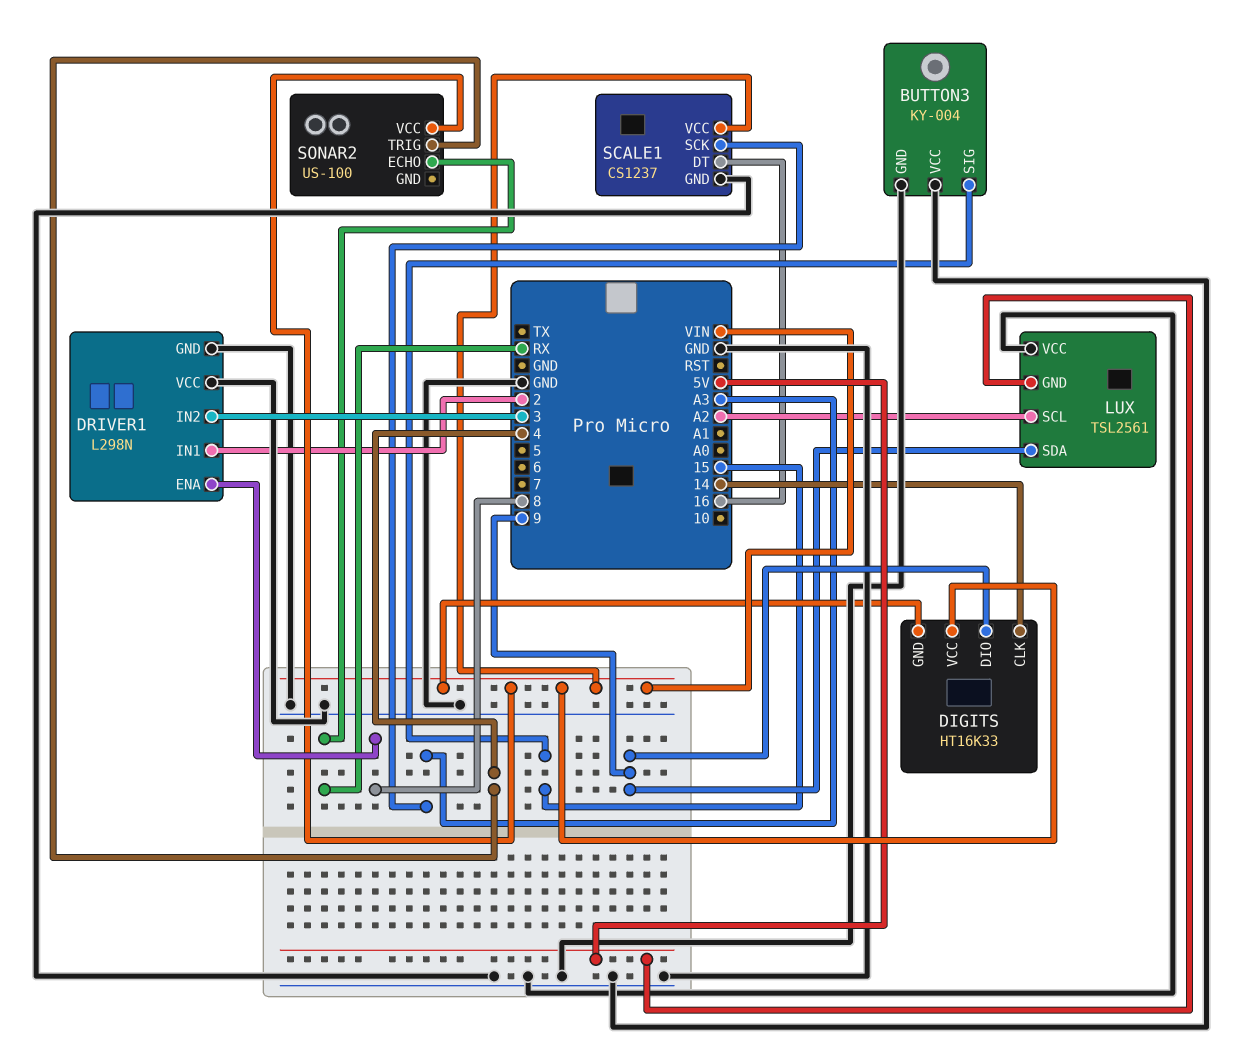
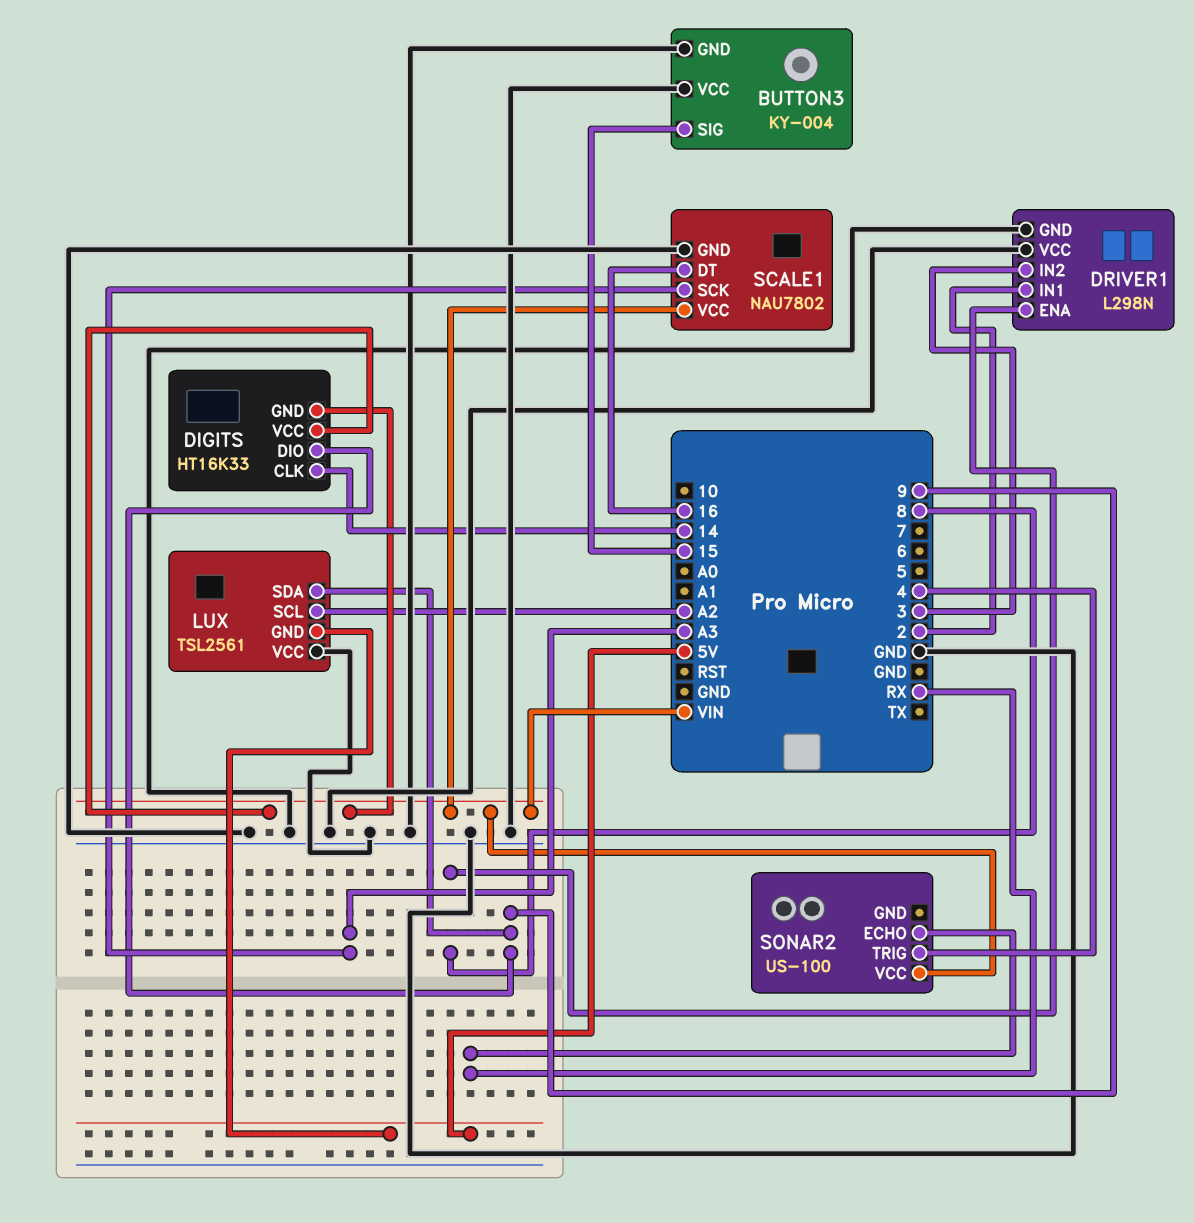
SCALE1: CS1237 -> NAU7802

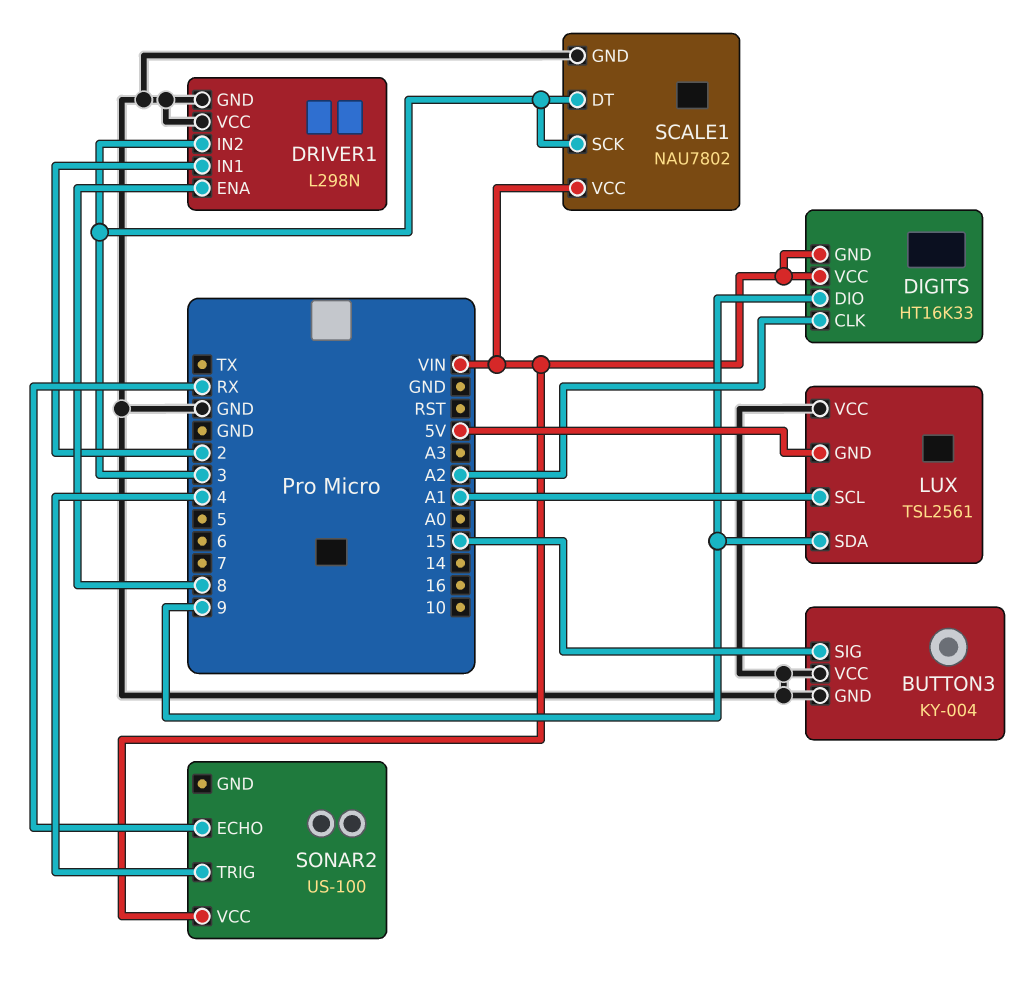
DIGITS pin CLK: 14 -> A2
LUX pin SCL: A2 -> A1
SCALE1 pin DT: 16 -> 3
SCALE1 pin SCK: A3 -> 3

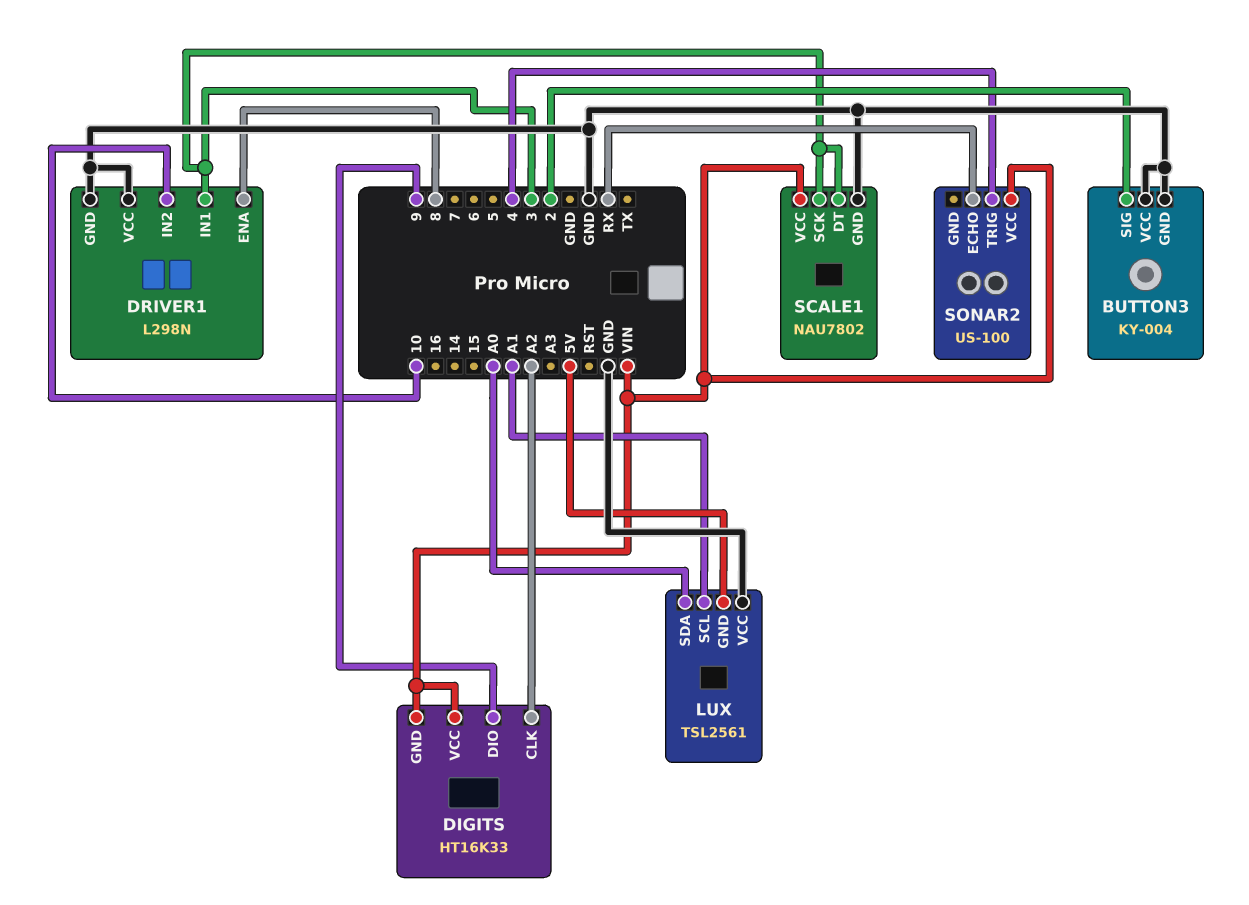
BUTTON3 pin SIG: 15 -> 2
DRIVER1 pin IN1: 2 -> 3
DRIVER1 pin IN2: 3 -> 10
LUX pin SDA: 9 -> A0

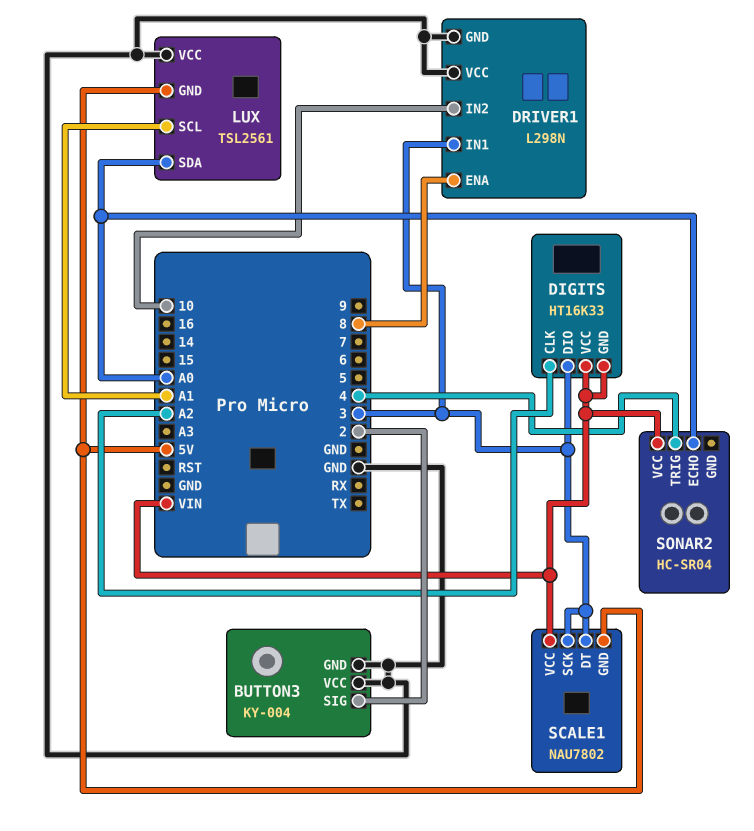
DIGITS pin DIO: 9 -> 3
SCALE1 pin GND: GND -> 5V
SONAR2: US-100 -> HC-SR04
SONAR2 pin ECHO: RX -> A0

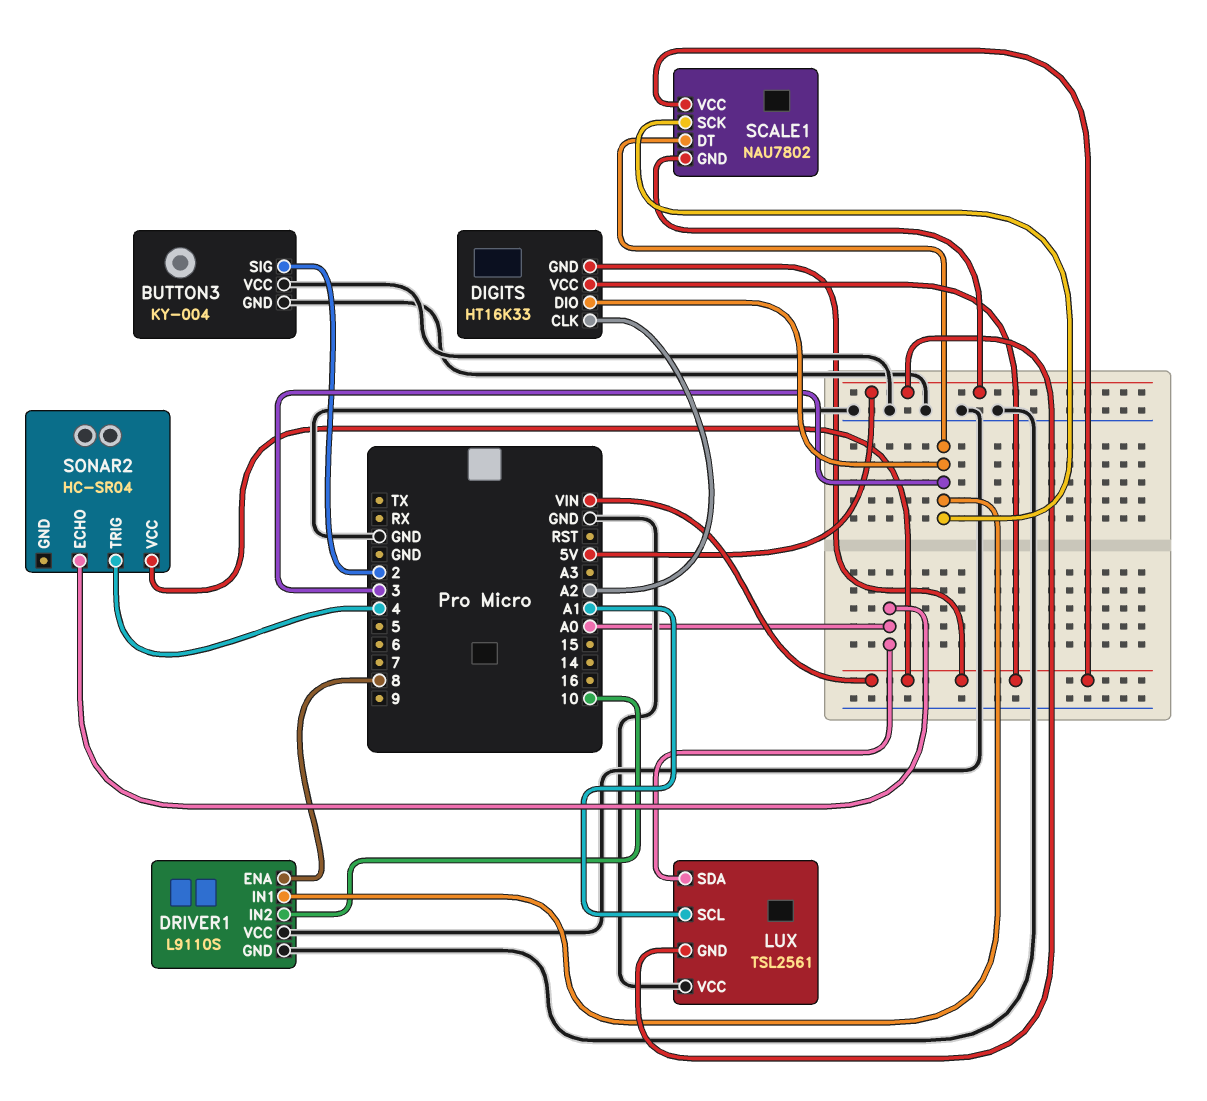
DRIVER1: L298N -> L9110S

